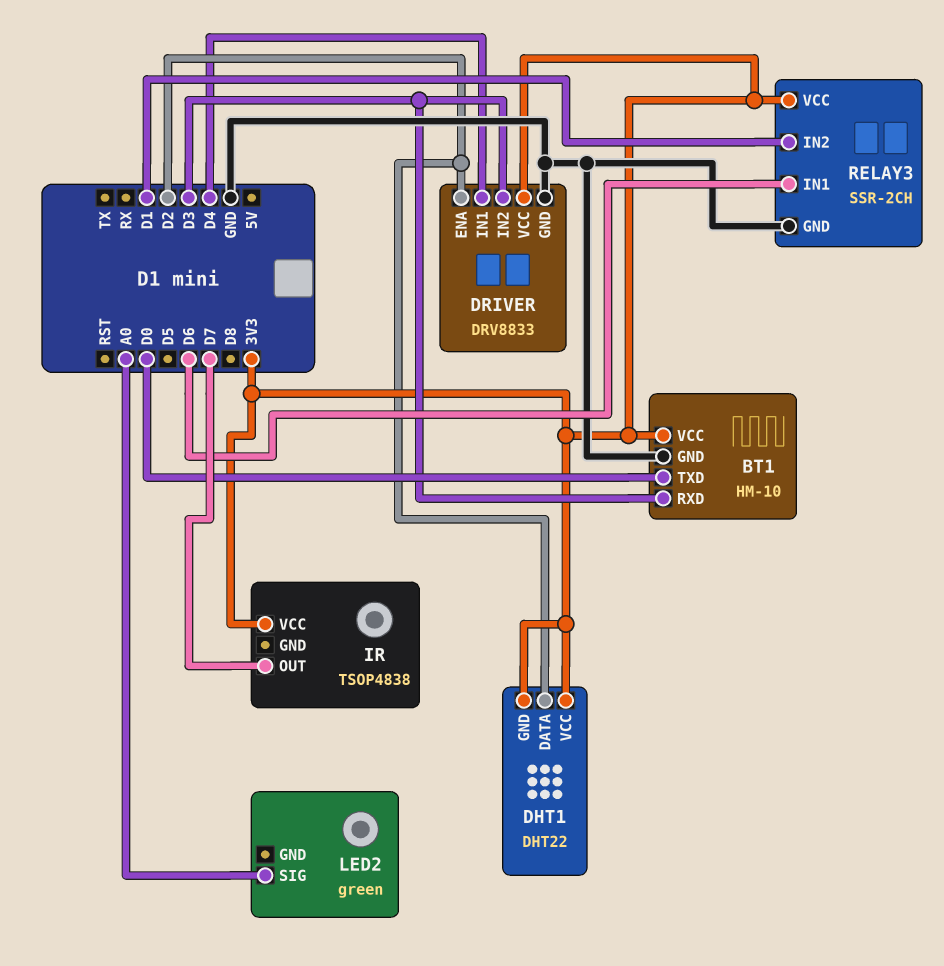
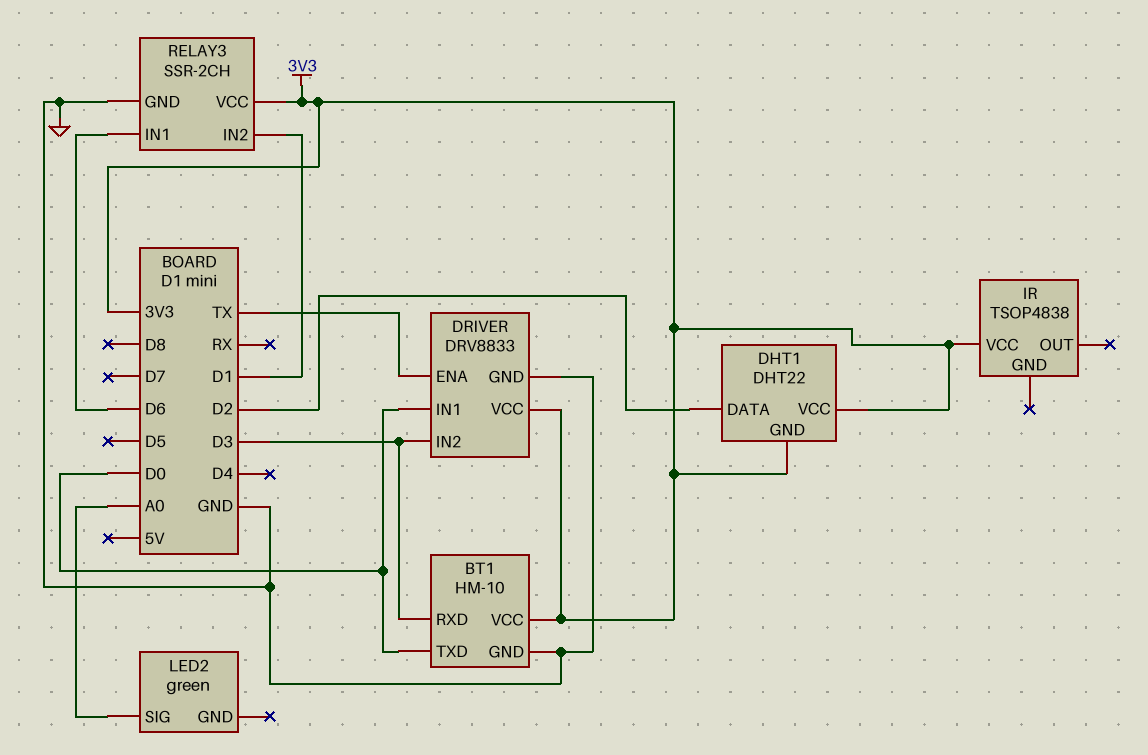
DRIVER pin ENA: D2 -> TX
DRIVER pin IN1: D4 -> D0
IR pin OUT: D7 -> none

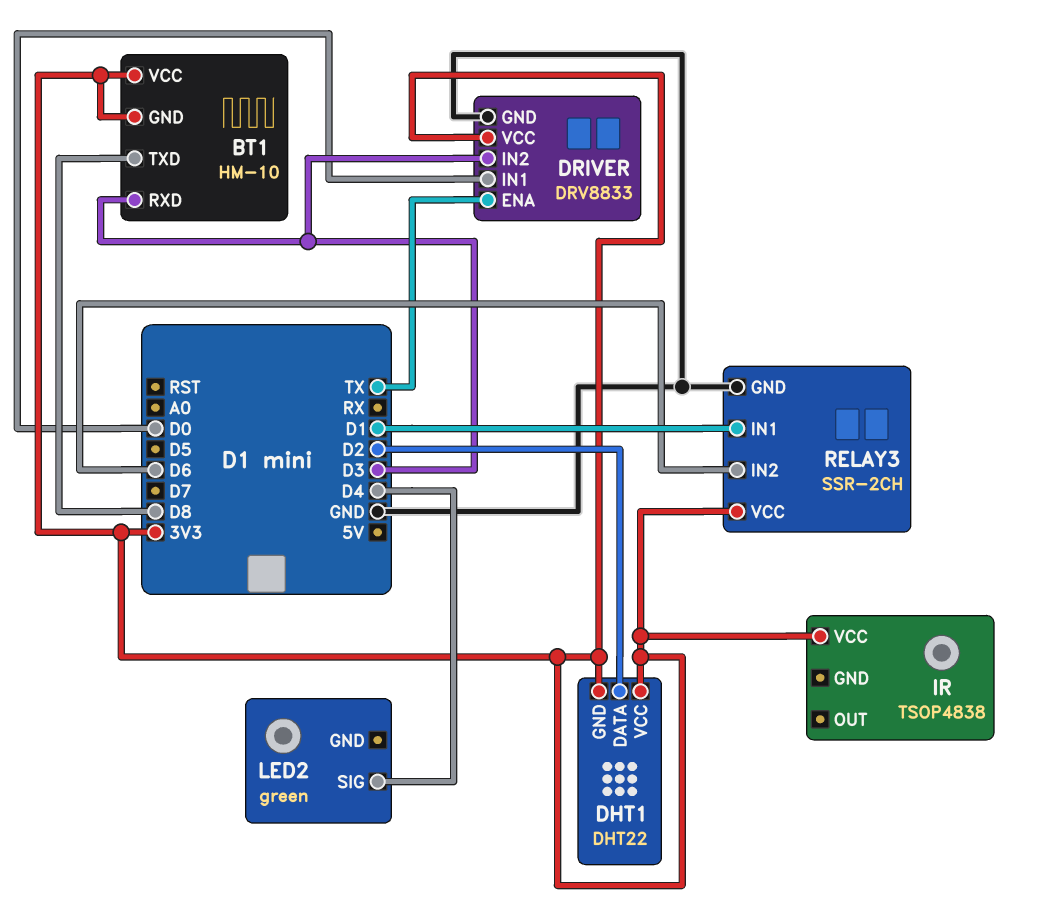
BT1 pin GND: GND -> 3V3
BT1 pin TXD: D0 -> D8
LED2 pin SIG: A0 -> D4
RELAY3 pin IN1: D6 -> D1
RELAY3 pin IN2: D1 -> D6

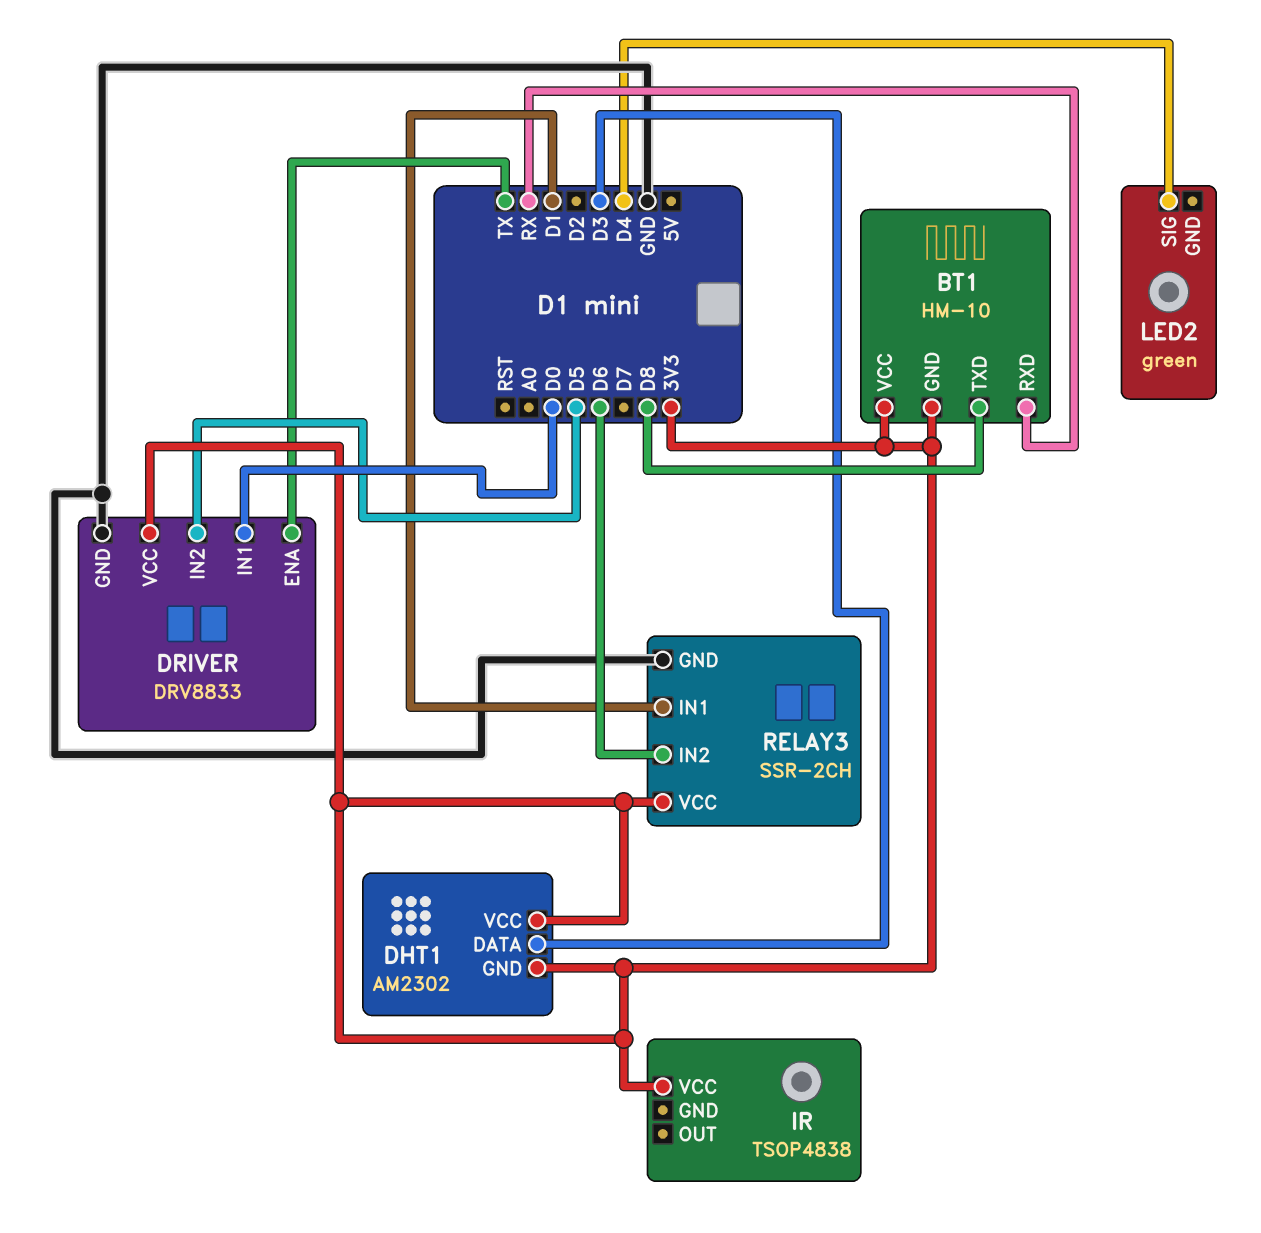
BT1 pin RXD: D3 -> RX
DHT1: DHT22 -> AM2302
DHT1 pin DATA: D2 -> D3
DRIVER pin IN2: D3 -> D5

